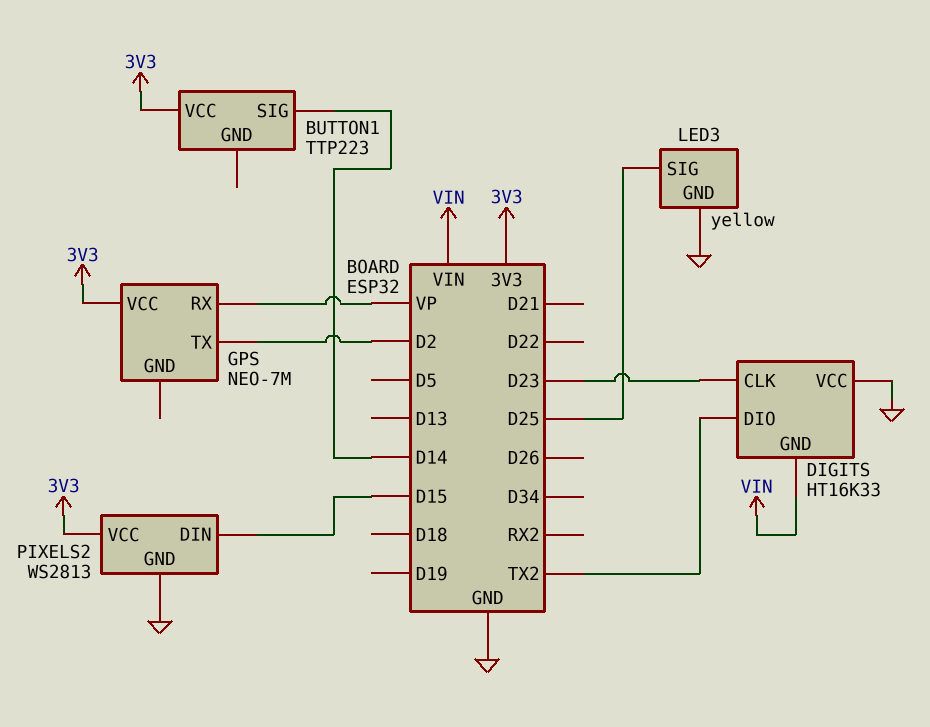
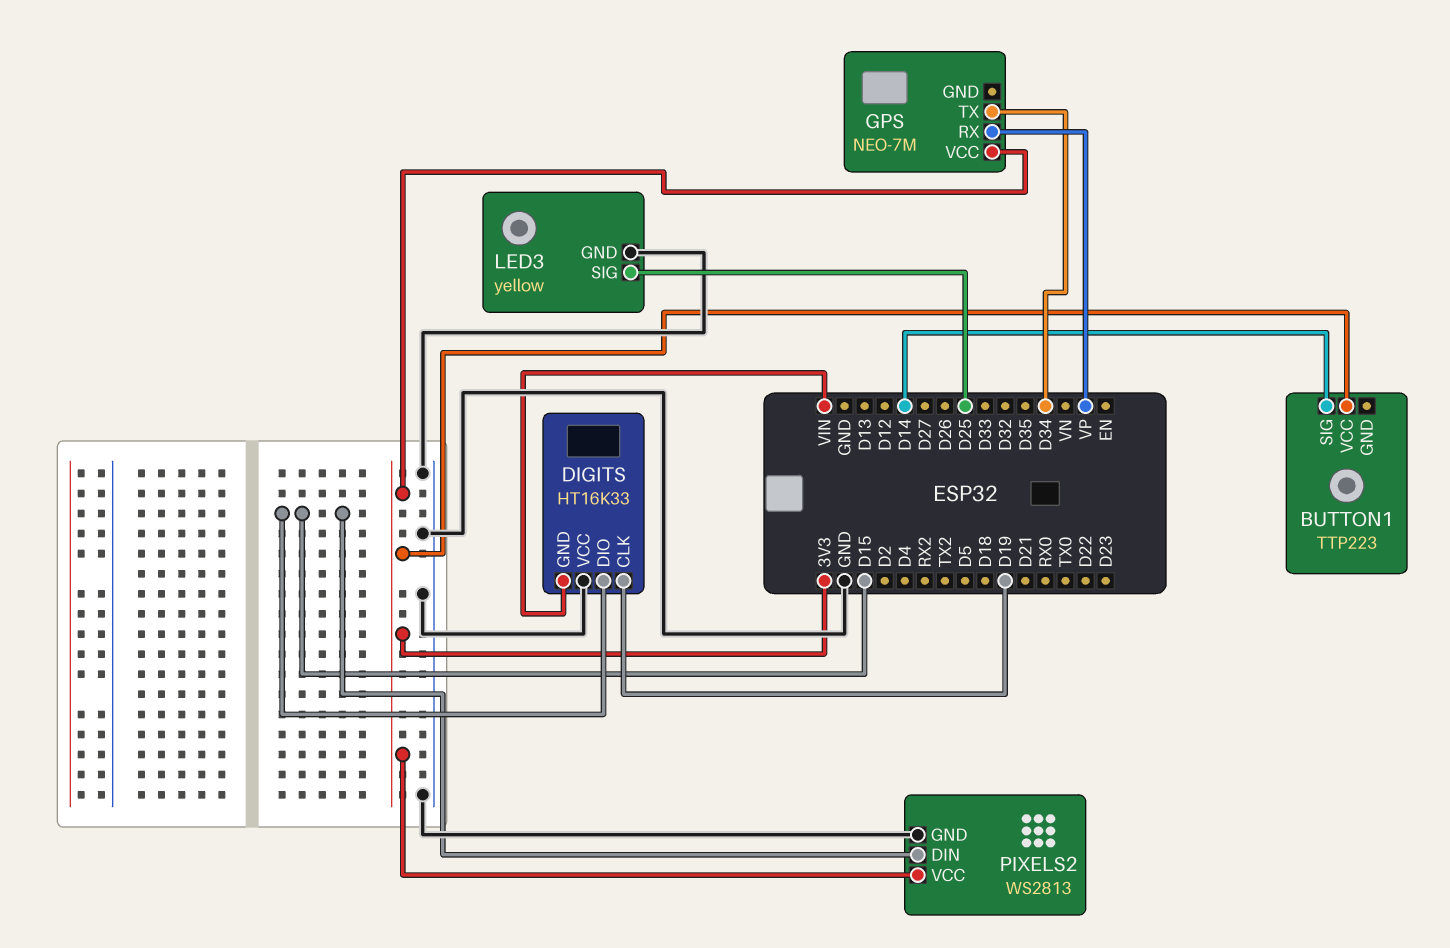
DIGITS pin CLK: D23 -> D19
DIGITS pin DIO: TX2 -> D15
GPS pin TX: D2 -> D34

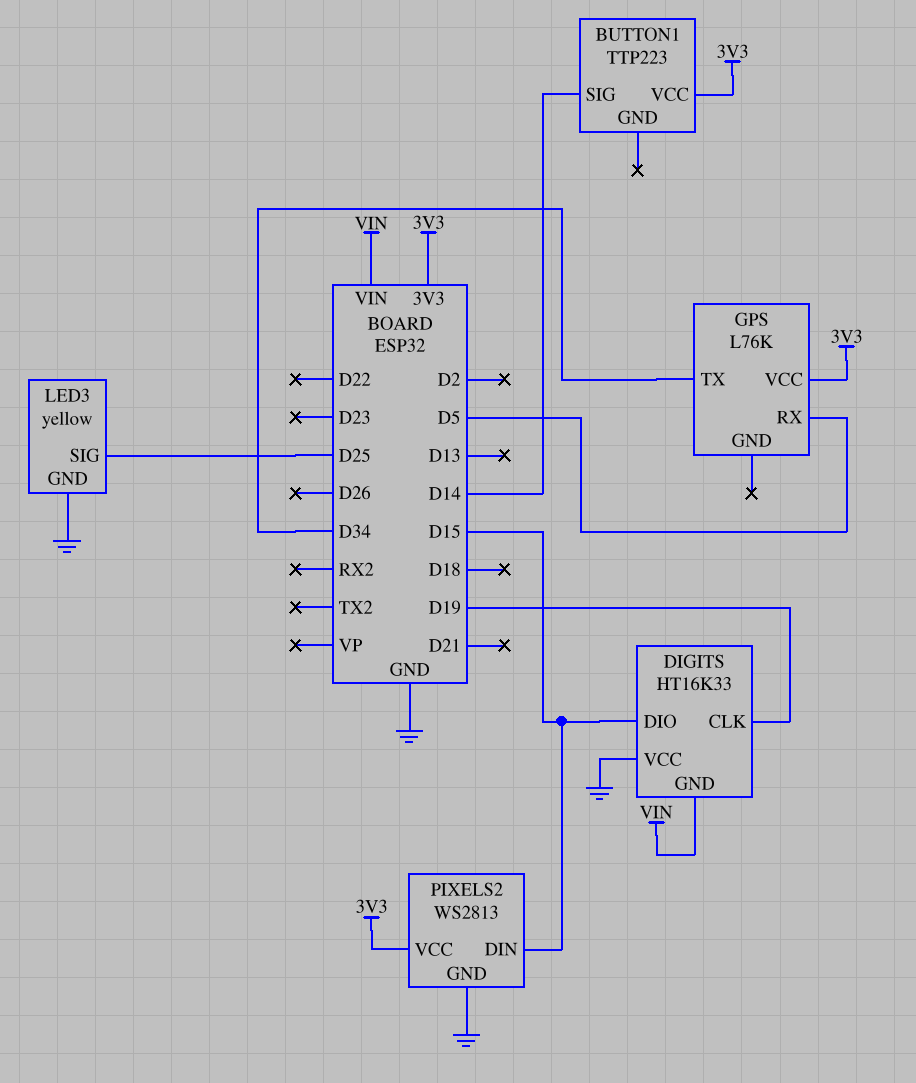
GPS: NEO-7M -> L76K
GPS pin RX: VP -> D5

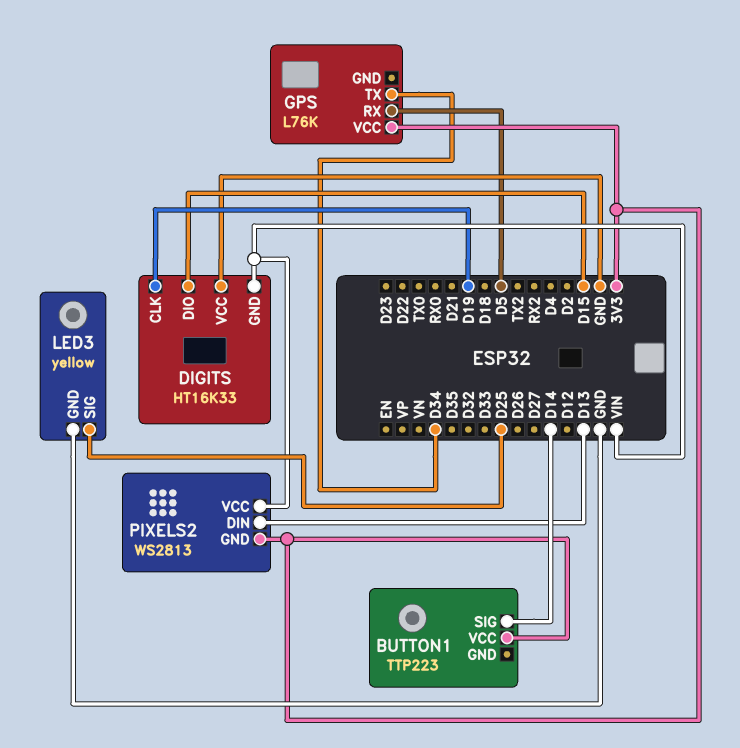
PIXELS2 pin DIN: D15 -> D13
PIXELS2 pin GND: GND -> 3V3
PIXELS2 pin VCC: 3V3 -> VIN

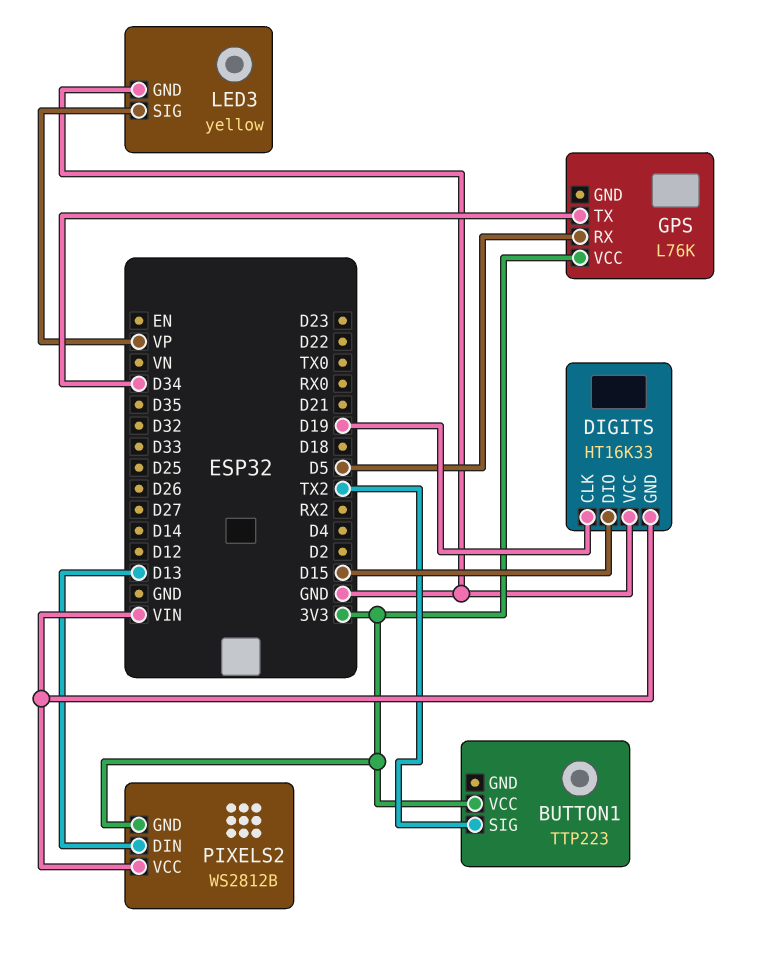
BUTTON1 pin SIG: D14 -> TX2
LED3 pin SIG: D25 -> VP
PIXELS2: WS2813 -> WS2812B

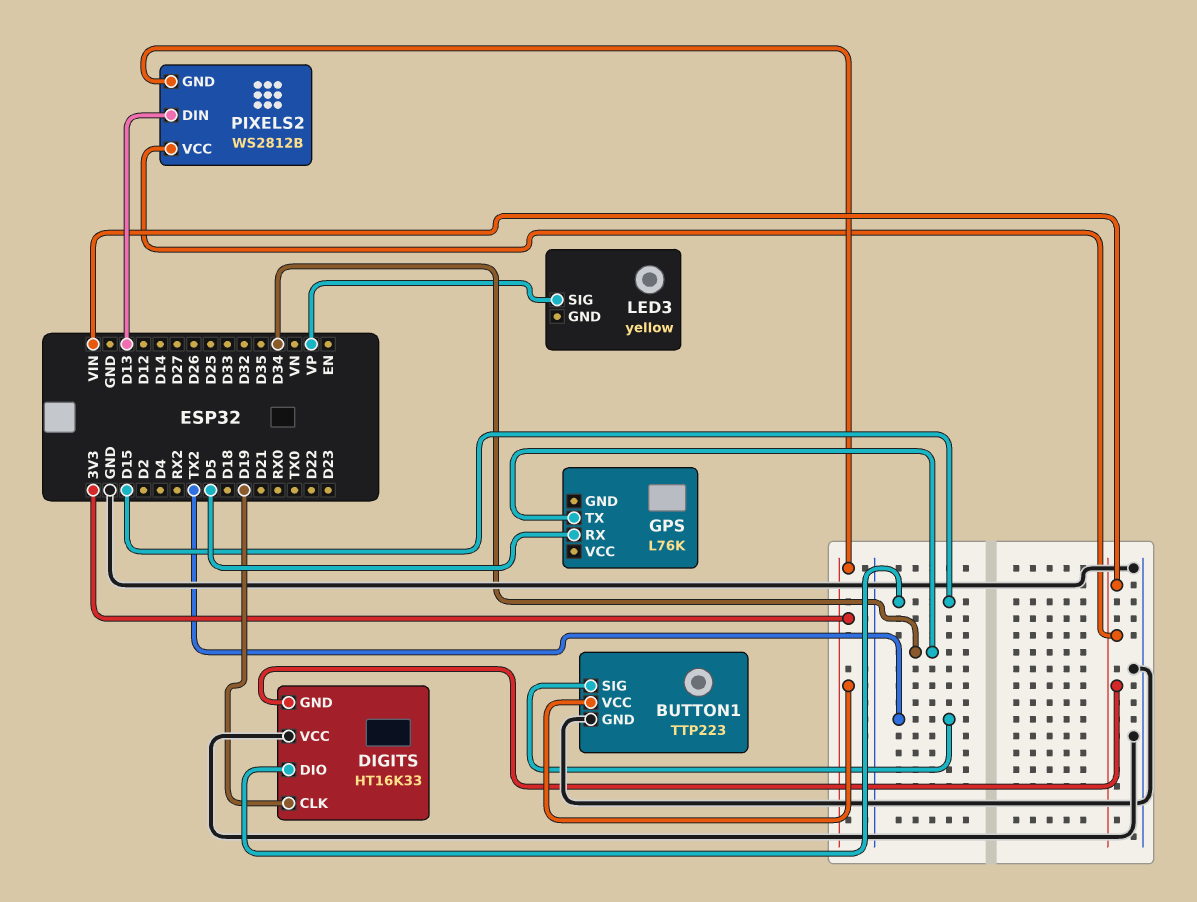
BUTTON1 pin GND: none -> GND
GPS pin VCC: 3V3 -> none
LED3 pin GND: GND -> none

